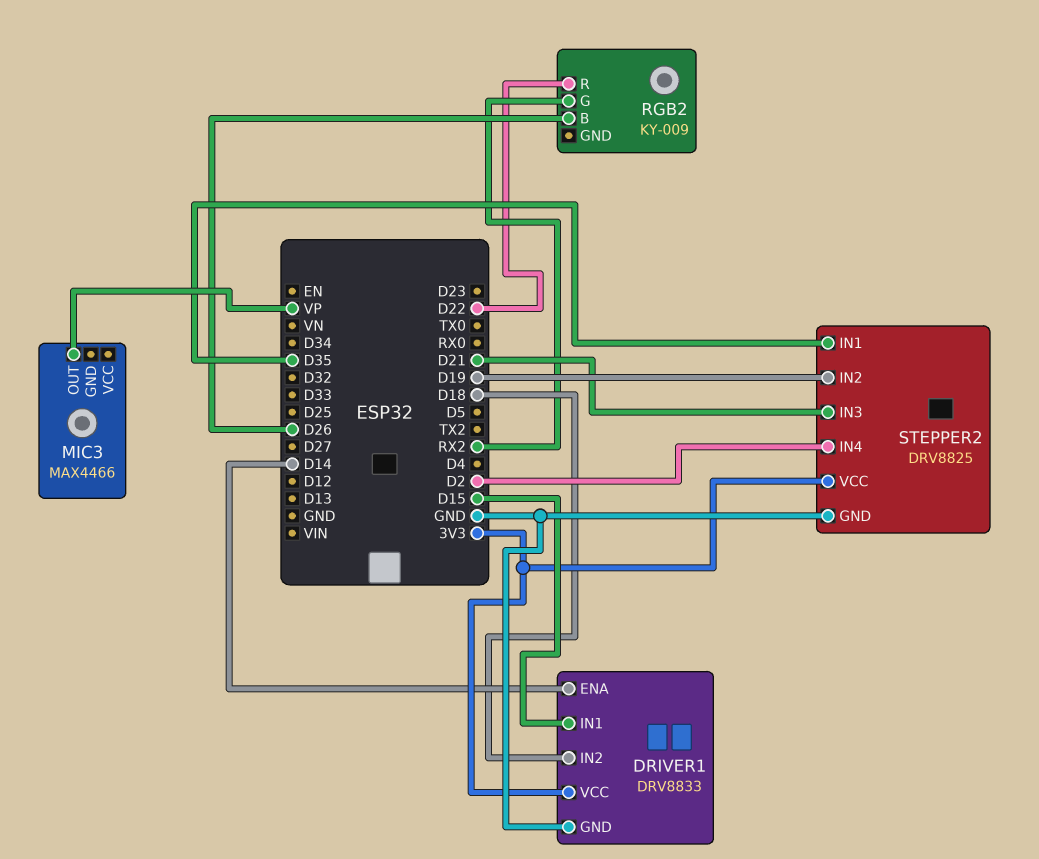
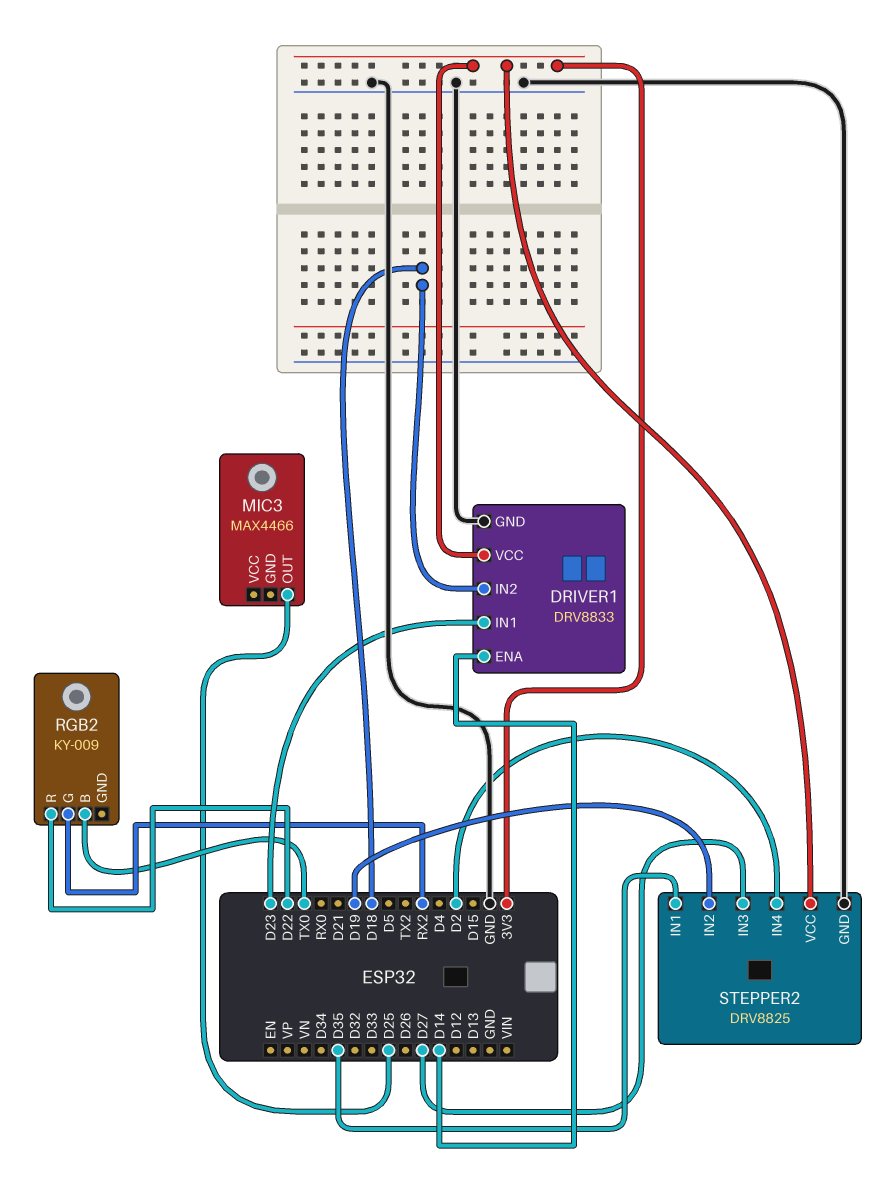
DRIVER1 pin IN1: D15 -> D23
MIC3 pin OUT: VP -> D25
RGB2 pin B: D26 -> TX0
STEPPER2 pin IN3: D21 -> D27

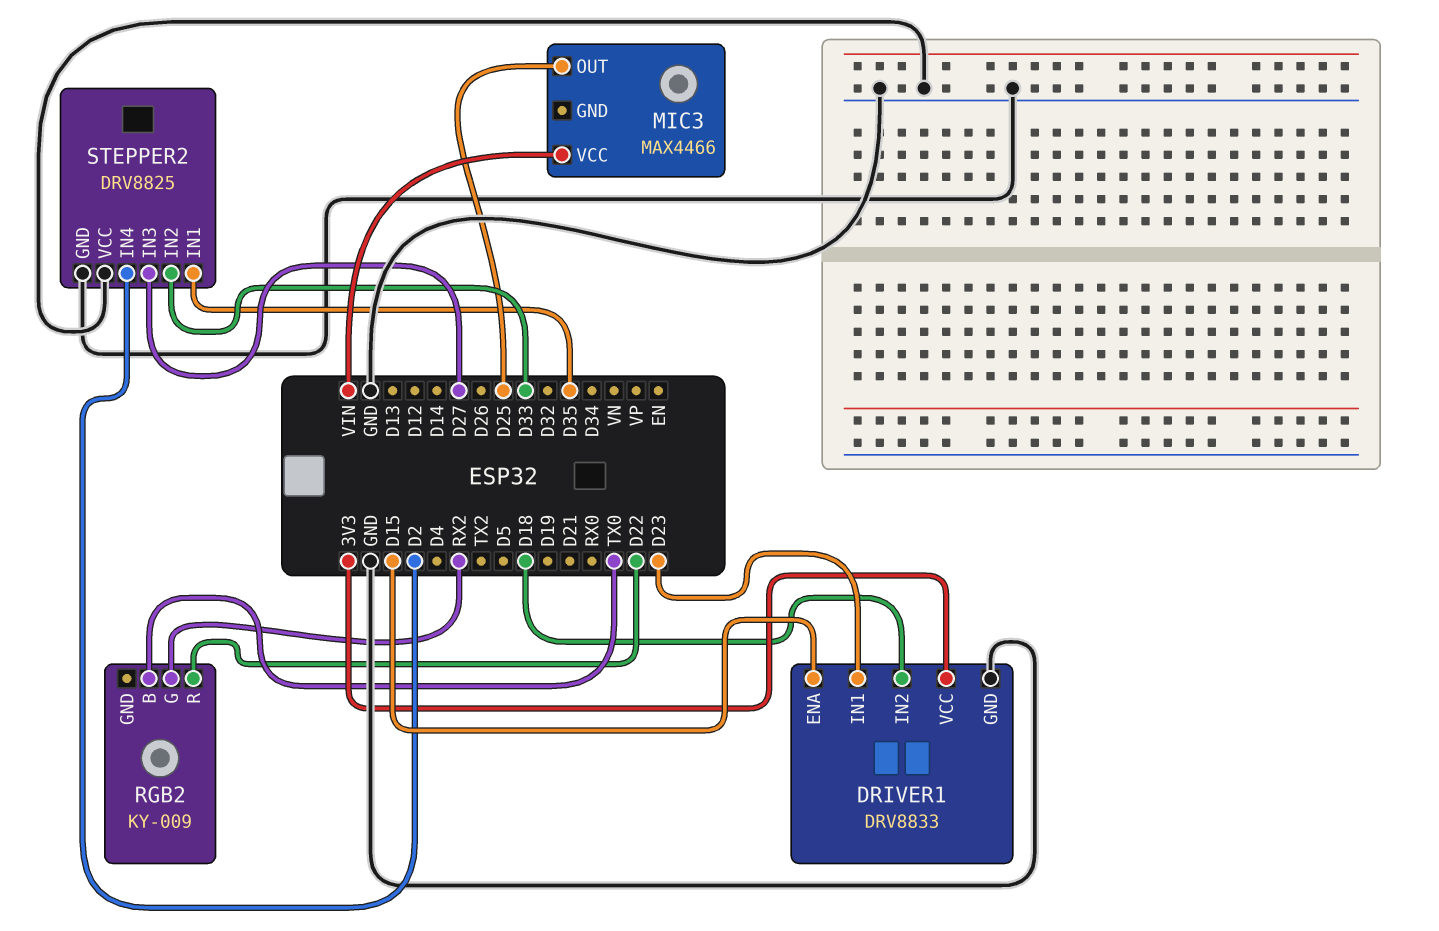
DRIVER1 pin ENA: D14 -> D15
MIC3 pin VCC: none -> VIN
STEPPER2 pin IN2: D19 -> D33
STEPPER2 pin VCC: 3V3 -> GND

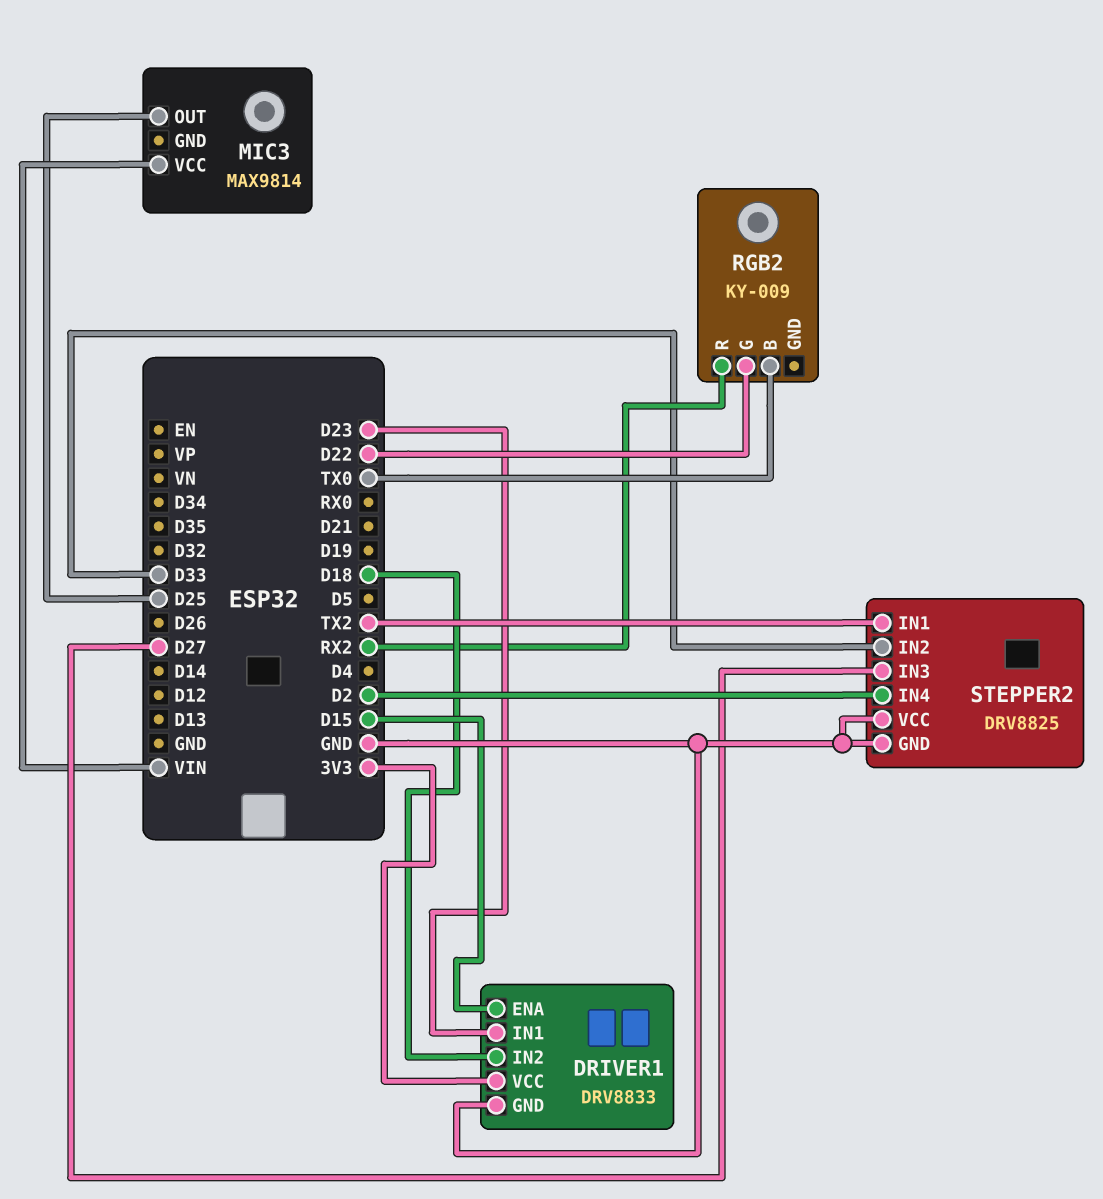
MIC3: MAX4466 -> MAX9814
RGB2 pin G: RX2 -> D22
RGB2 pin R: D22 -> RX2
STEPPER2 pin IN1: D35 -> TX2

